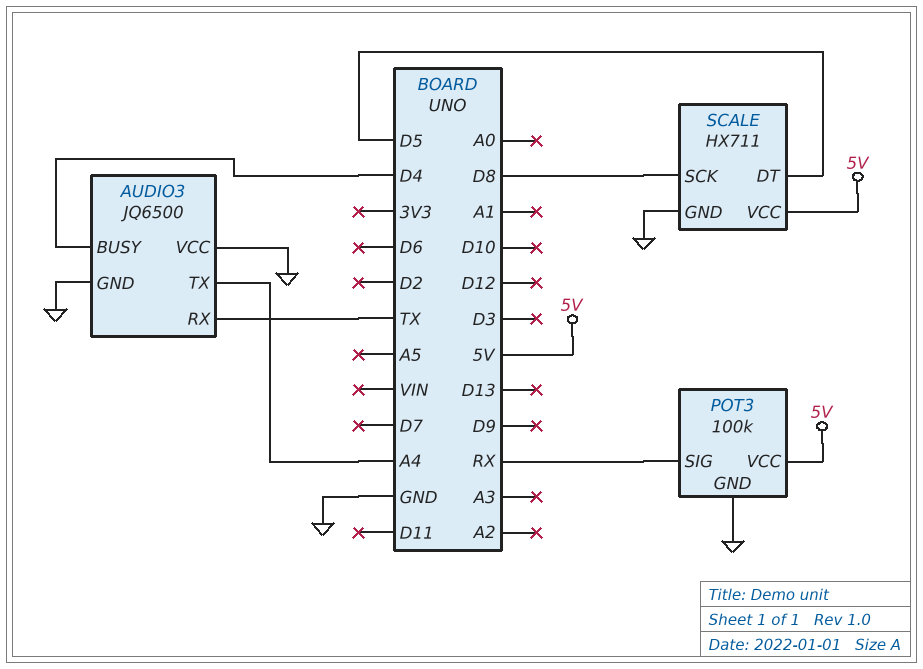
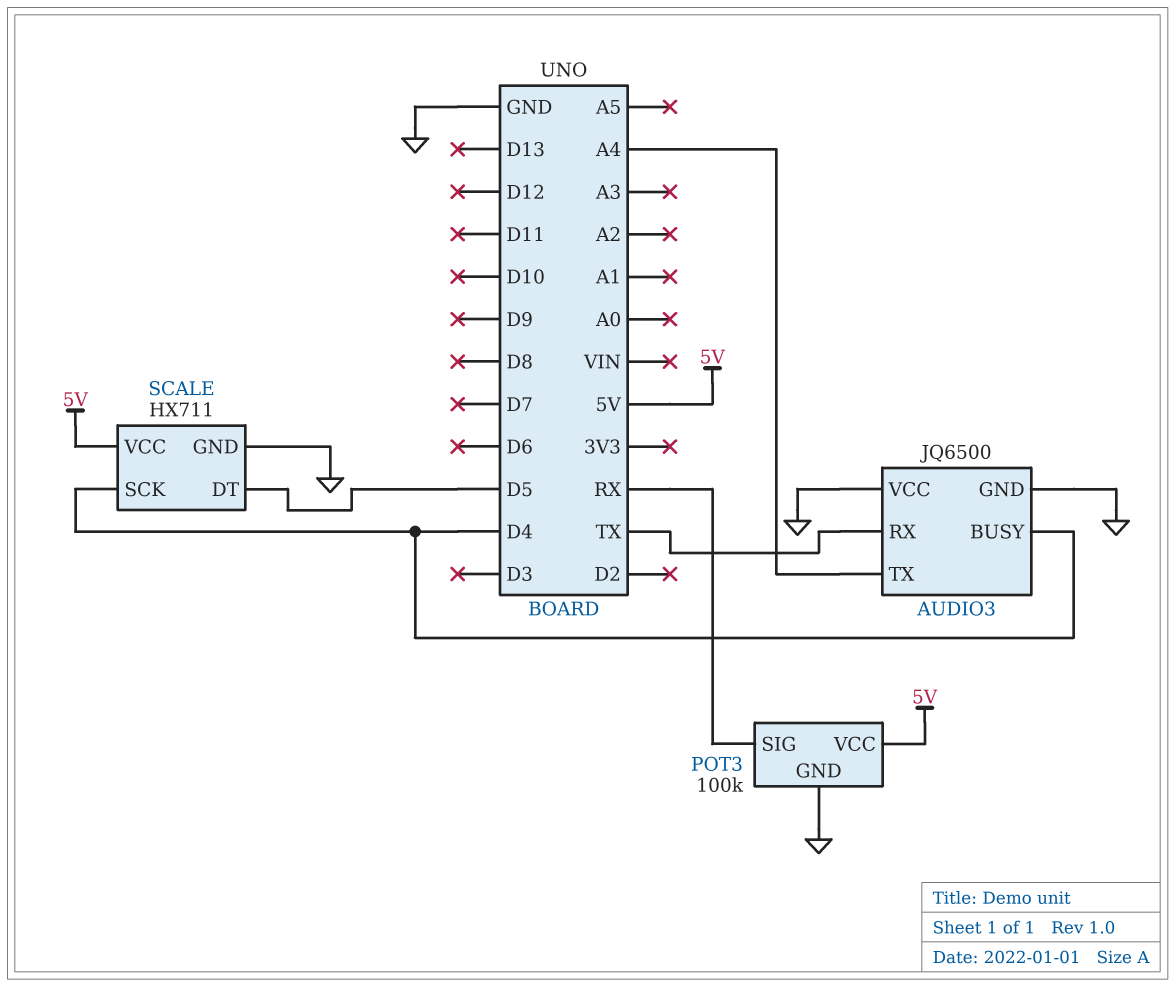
SCALE pin SCK: D8 -> D4

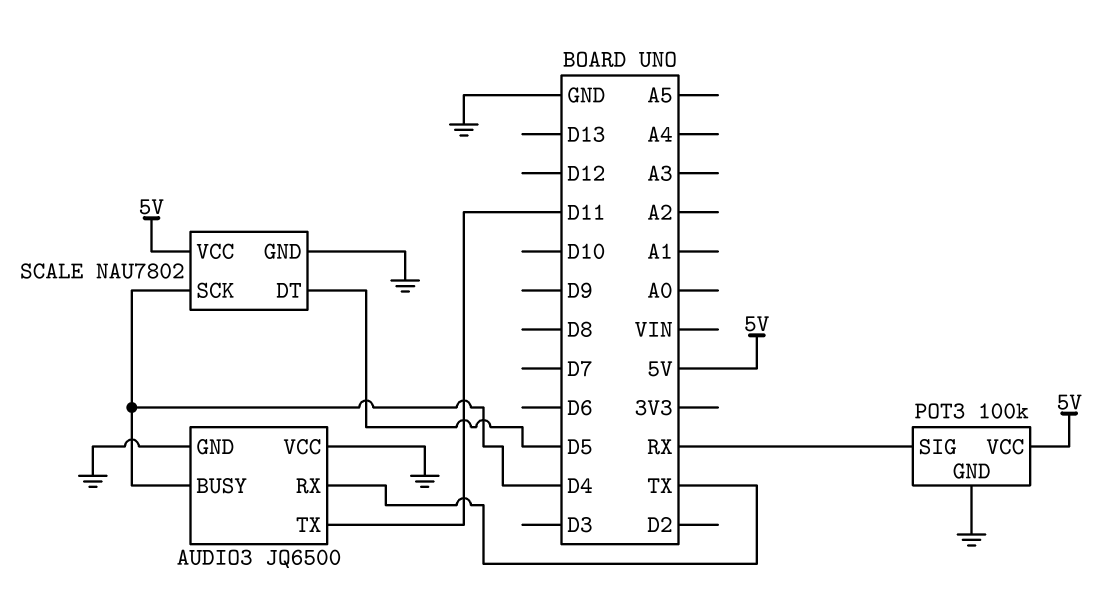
AUDIO3 pin TX: A4 -> D11
SCALE: HX711 -> NAU7802

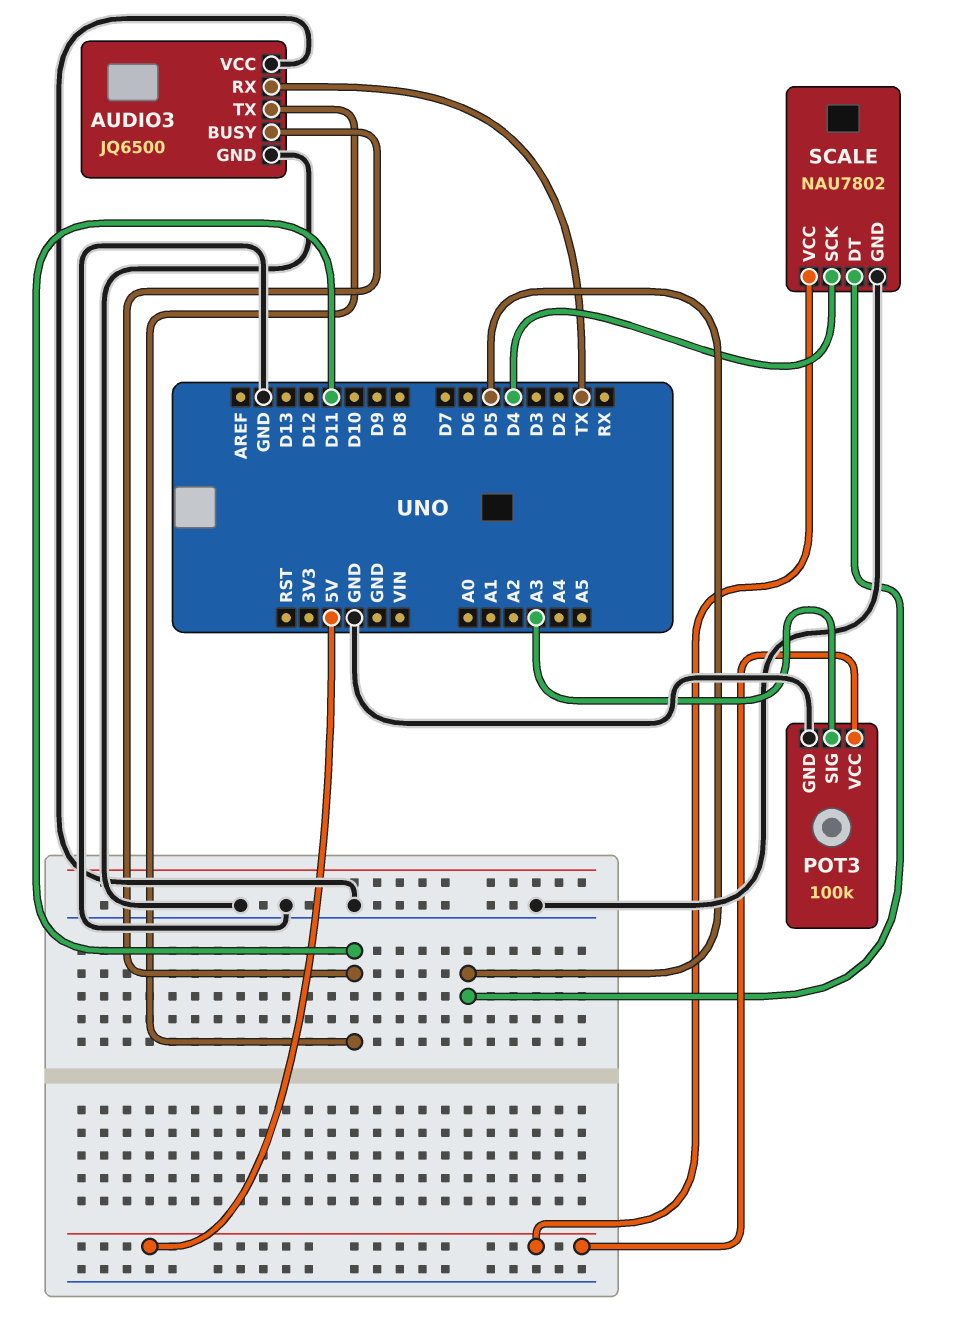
AUDIO3 pin BUSY: D4 -> D11
POT3 pin SIG: RX -> A3

